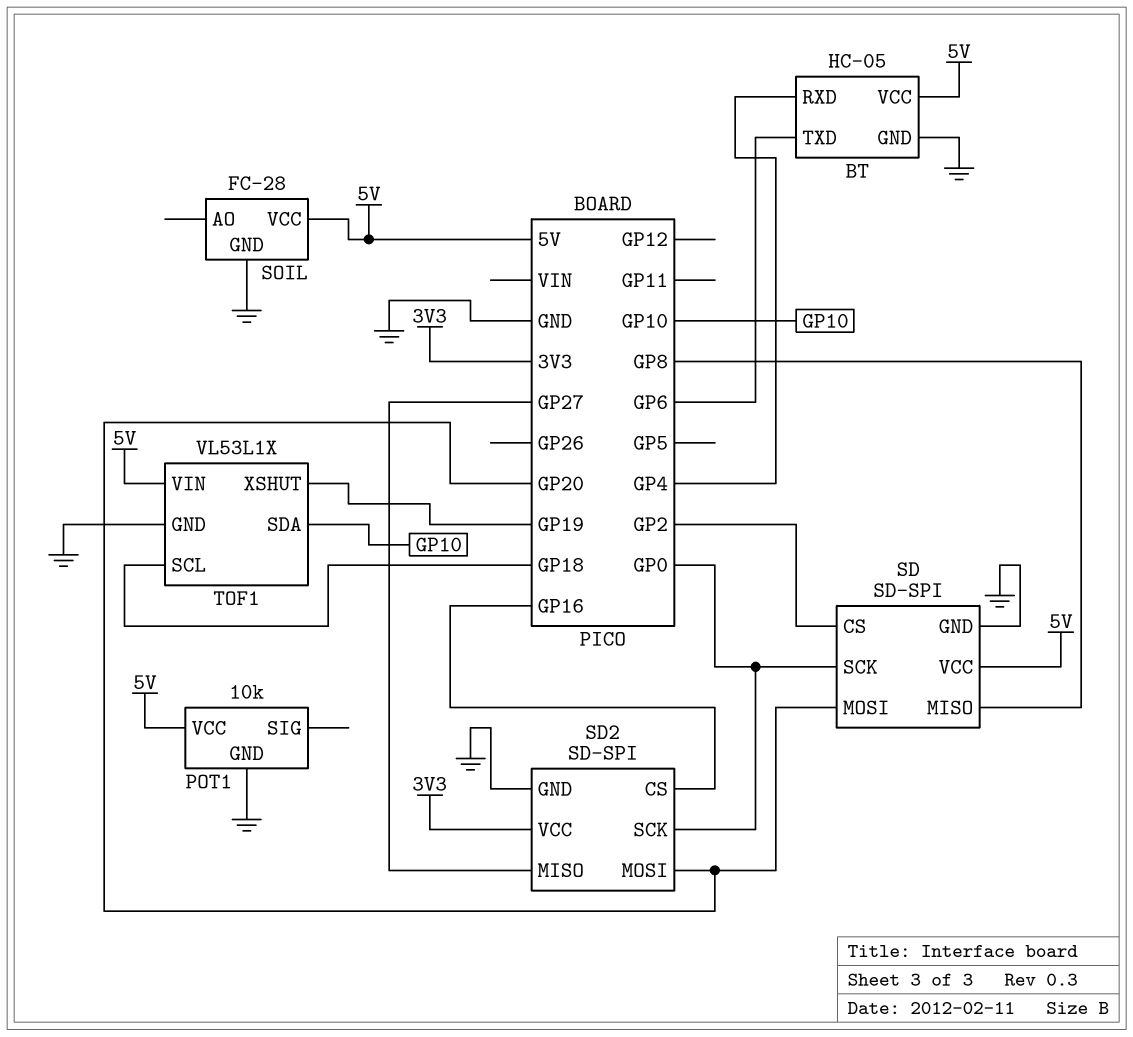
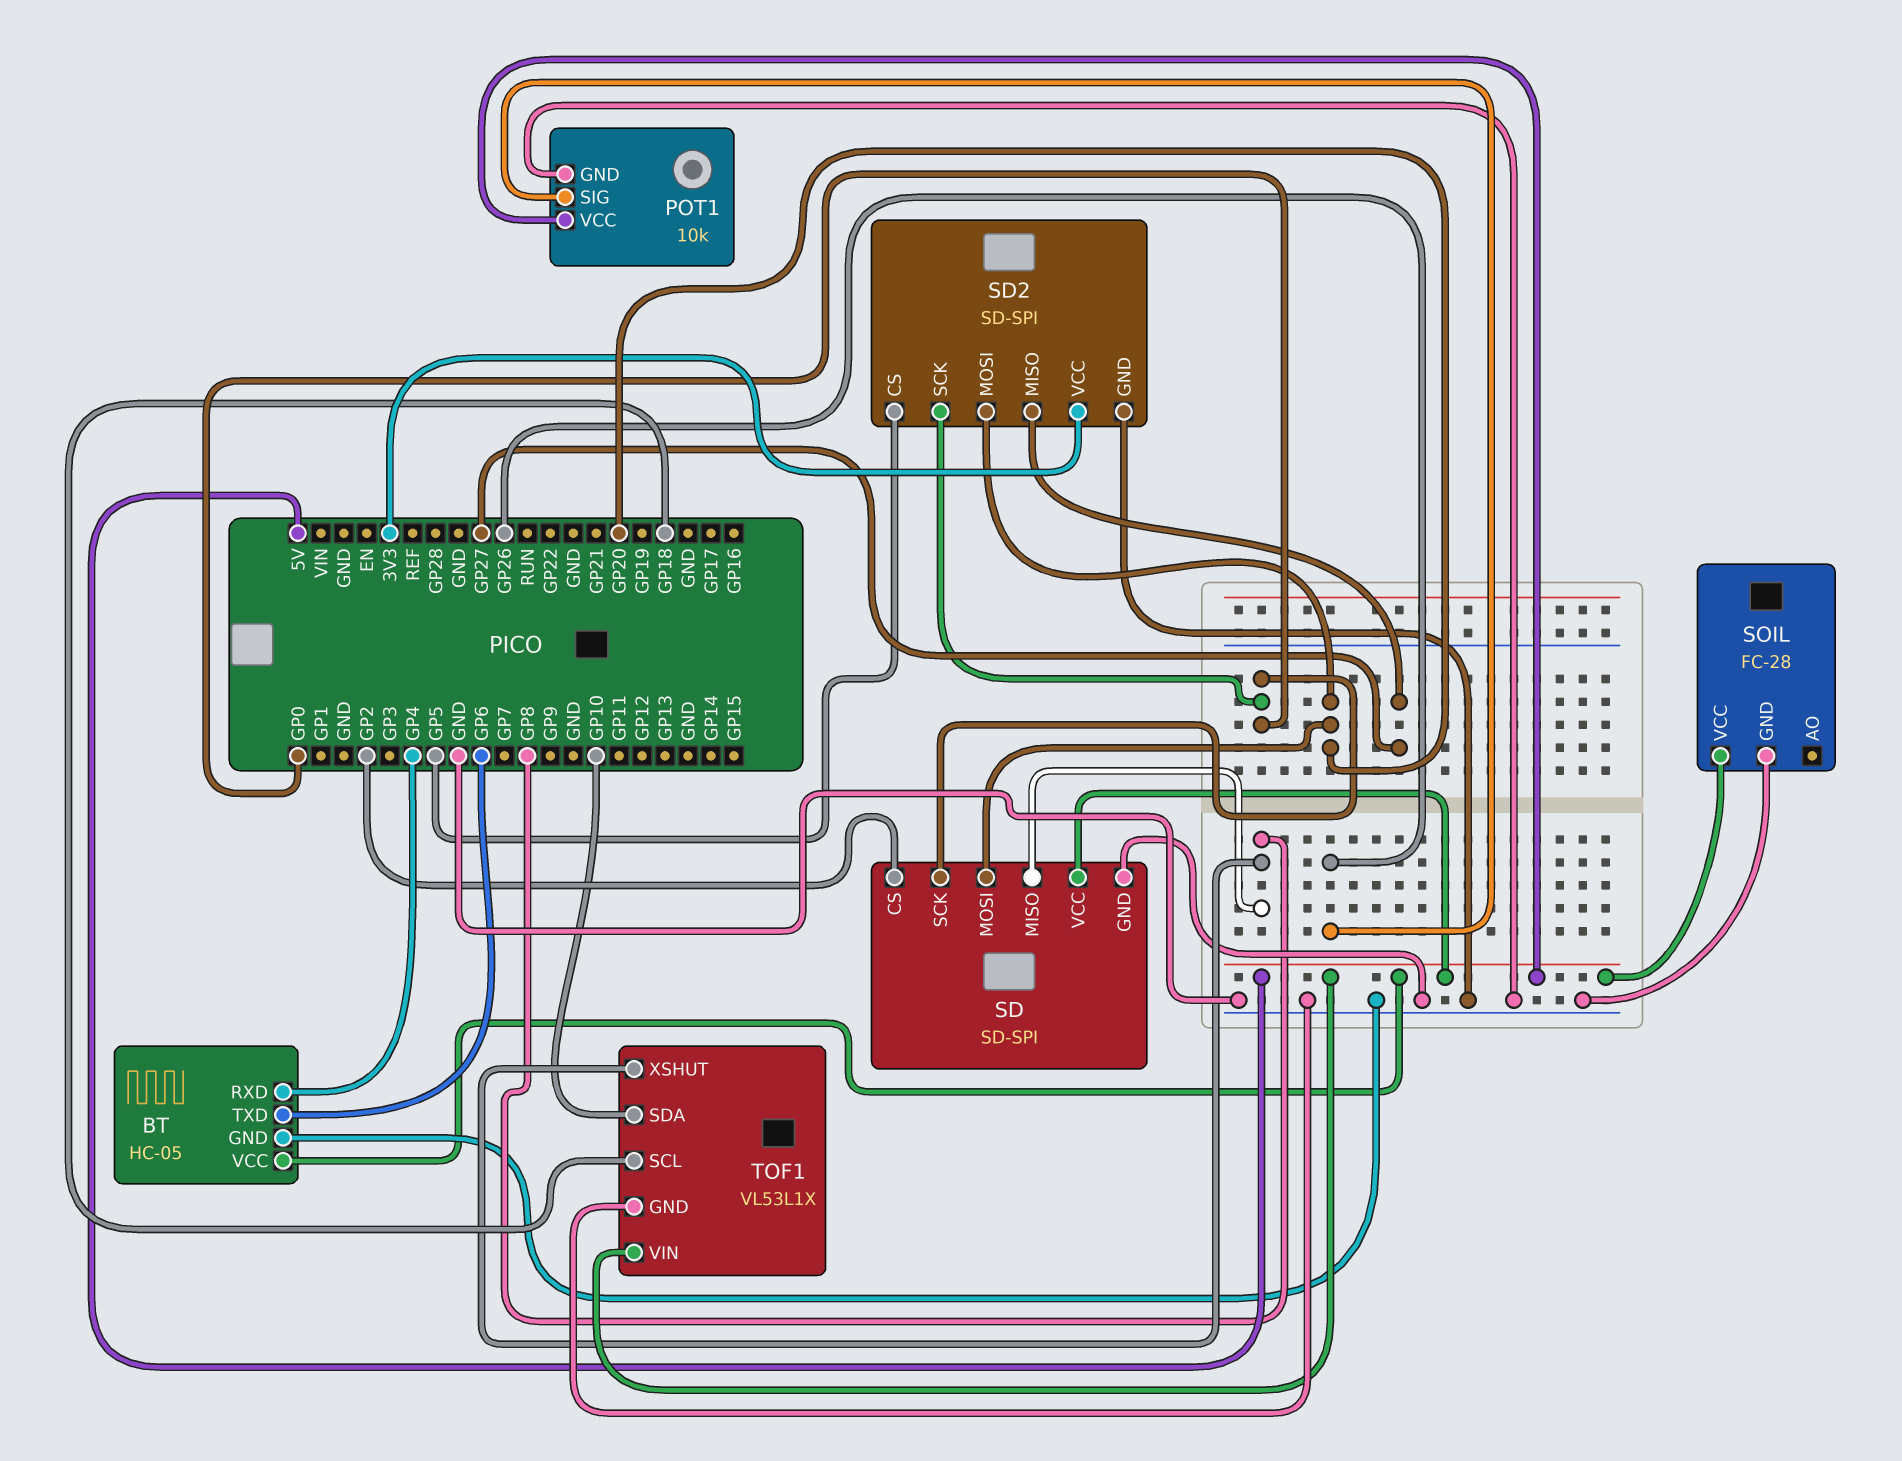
POT1 pin SIG: none -> GP26
SD2 pin CS: GP16 -> GP5
TOF1 pin XSHUT: GP19 -> GP8

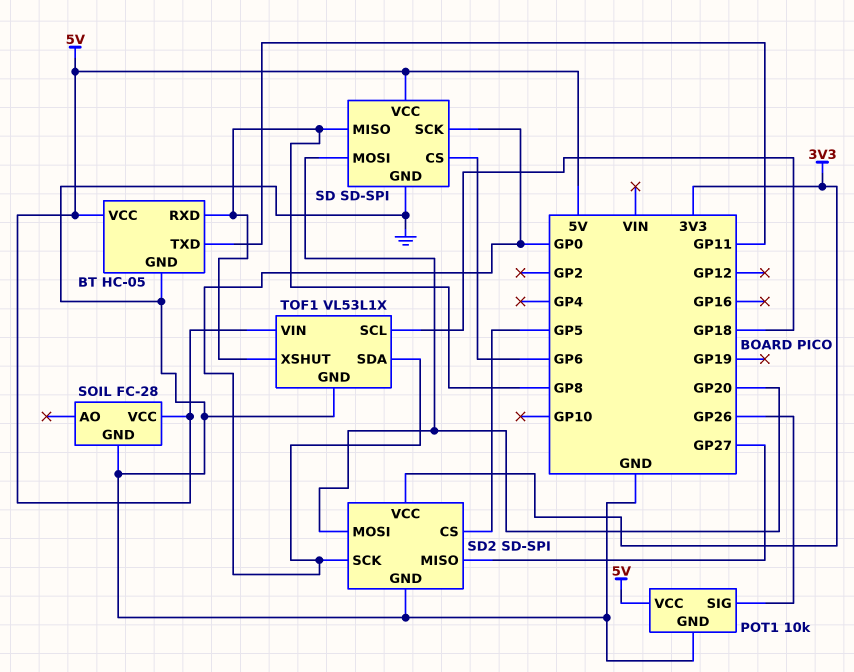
BT pin RXD: GP4 -> GP8
BT pin TXD: GP6 -> GP11
SD pin CS: GP2 -> GP6
TOF1 pin SDA: GP10 -> GP0

